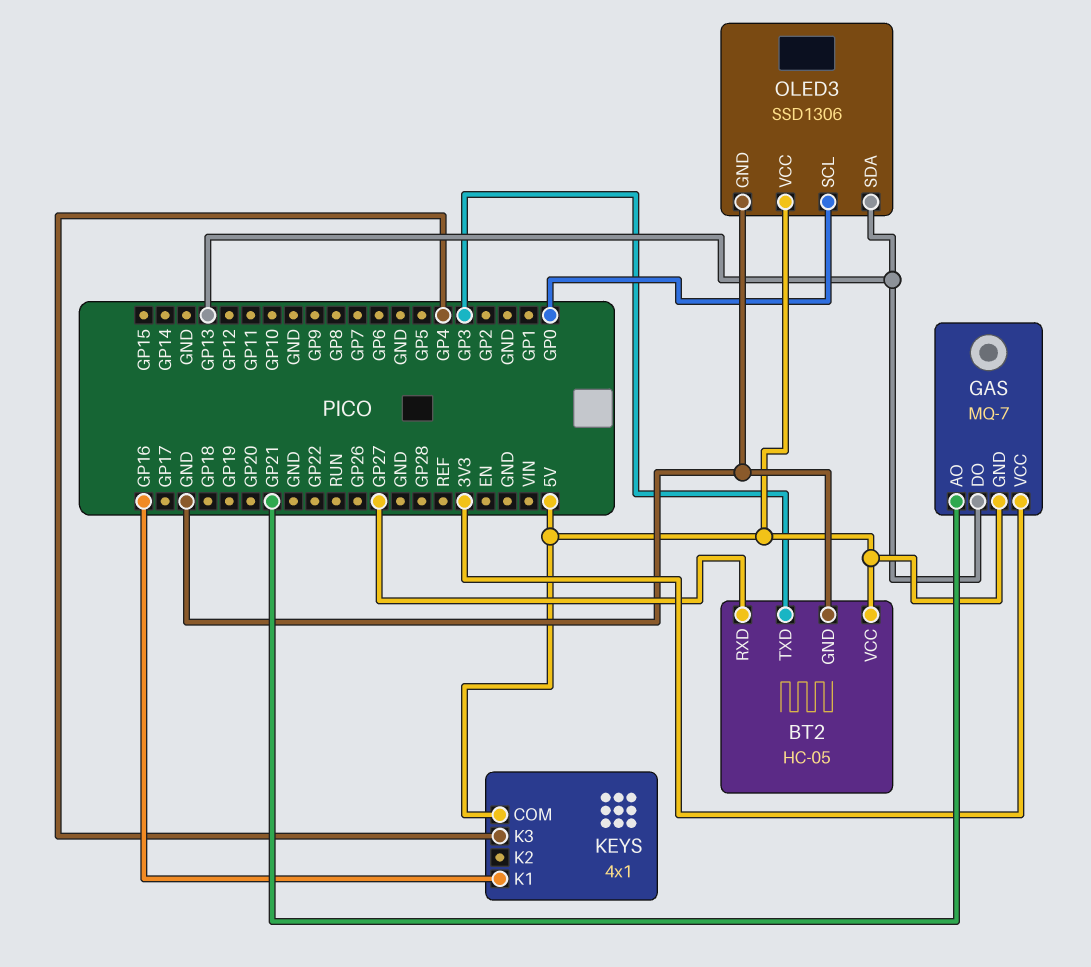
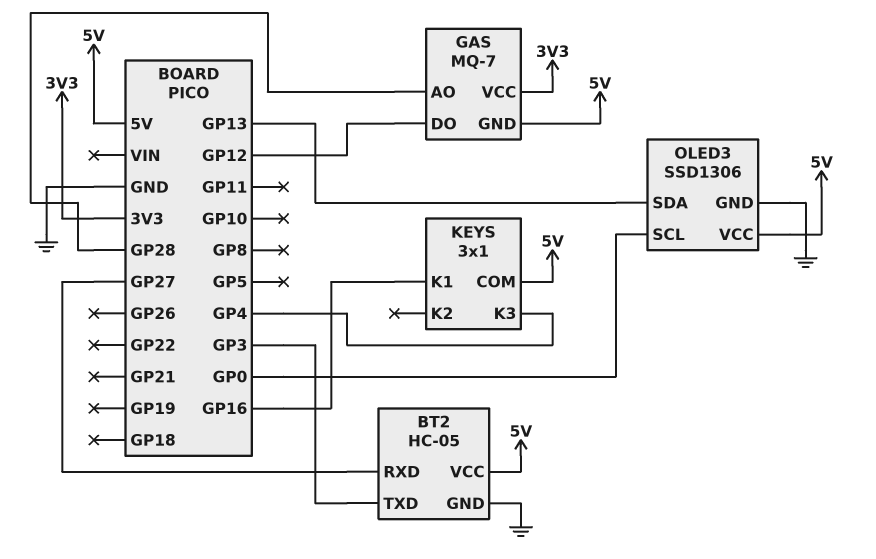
GAS pin AO: GP21 -> GP28
GAS pin DO: GP13 -> GP12
KEYS: 4x1 -> 3x1

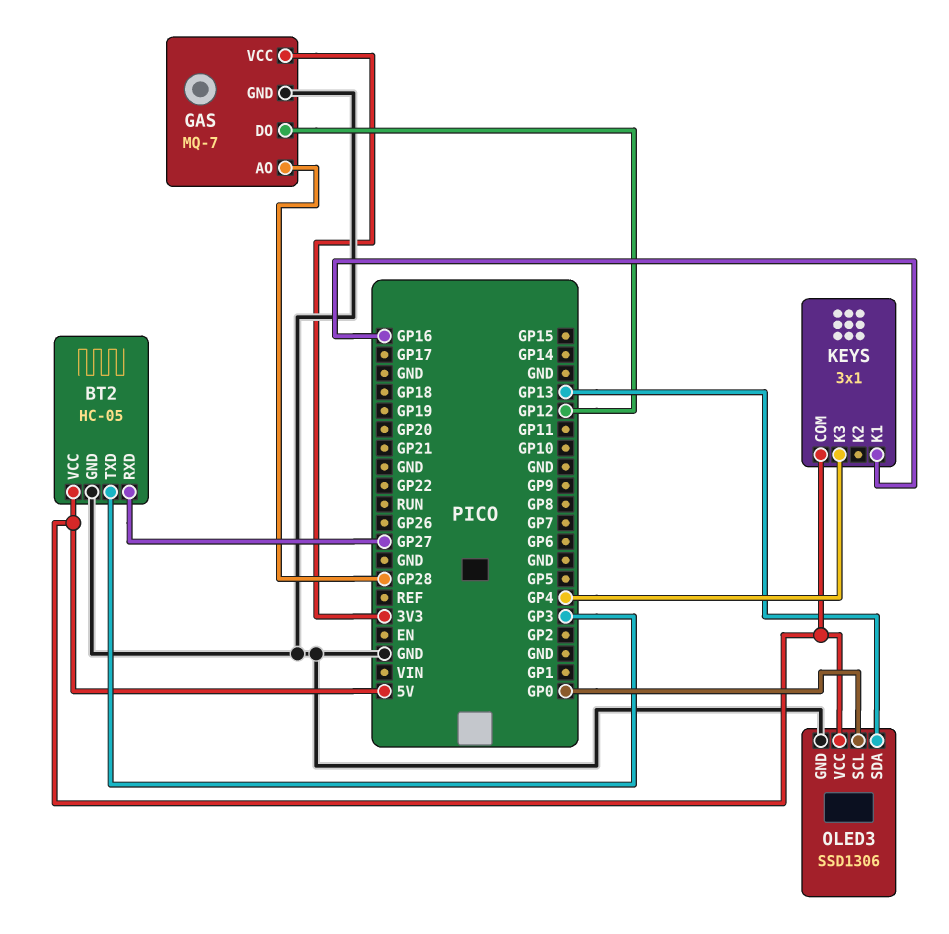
GAS pin GND: 5V -> GND

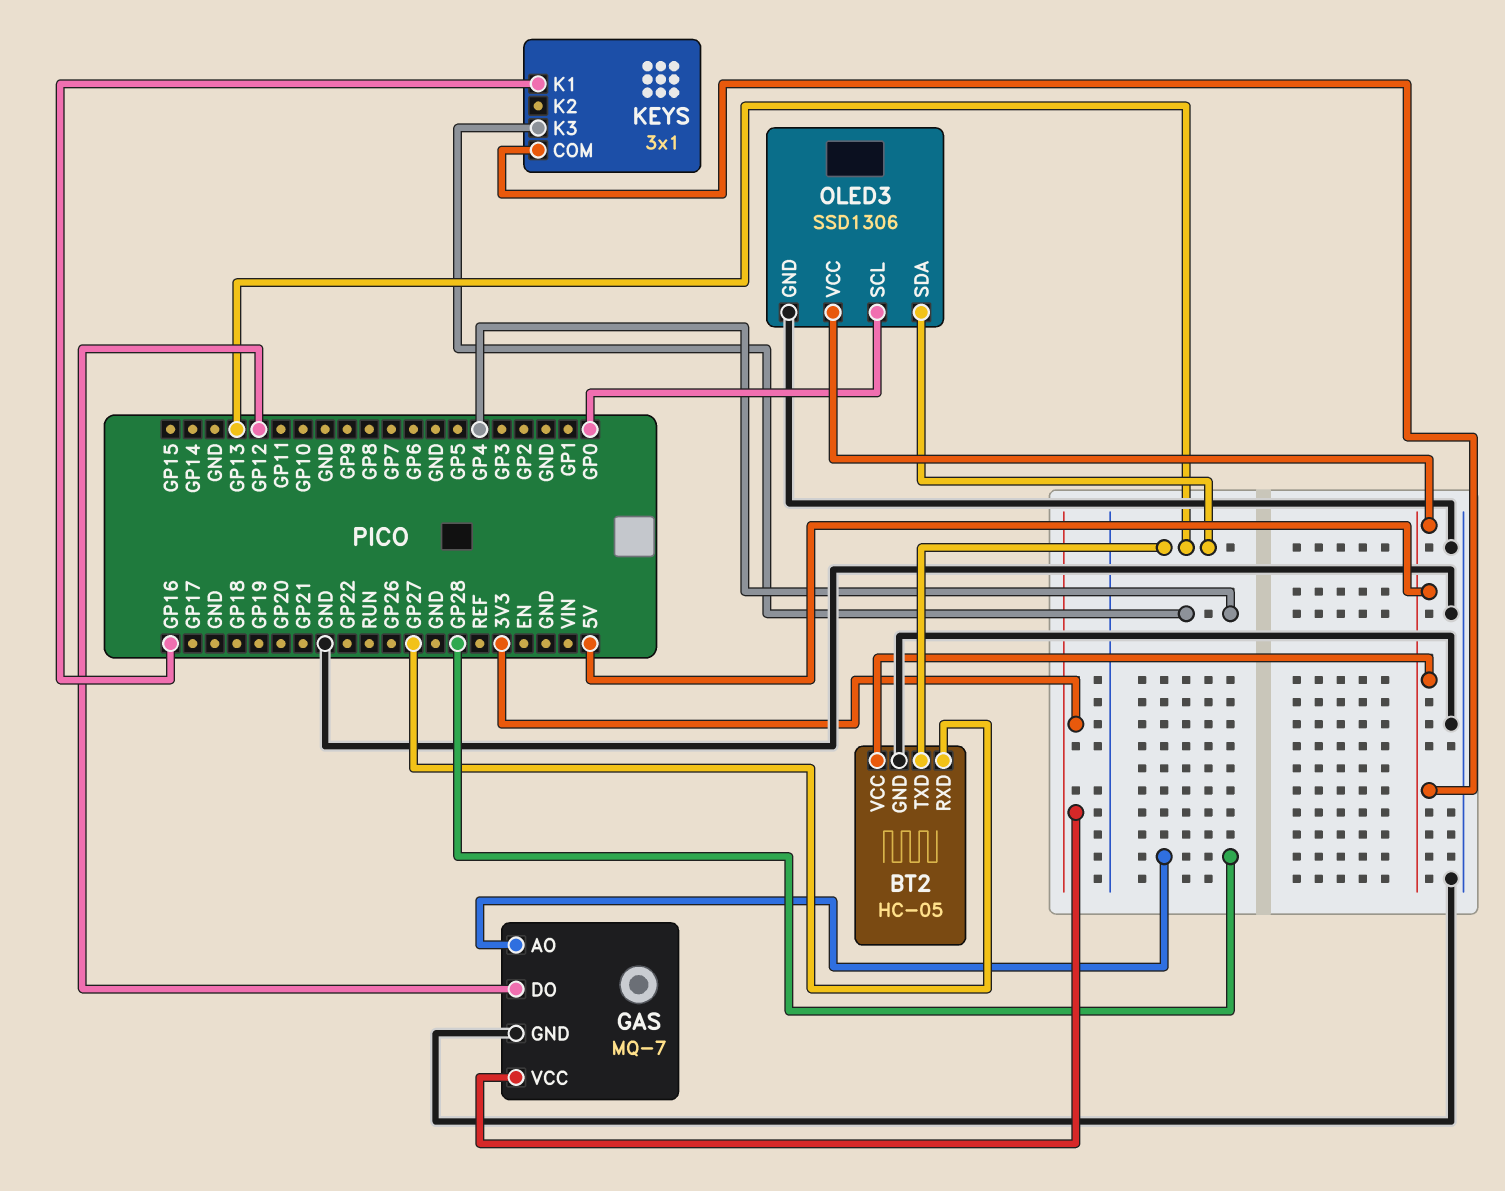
BT2 pin TXD: GP3 -> GP13

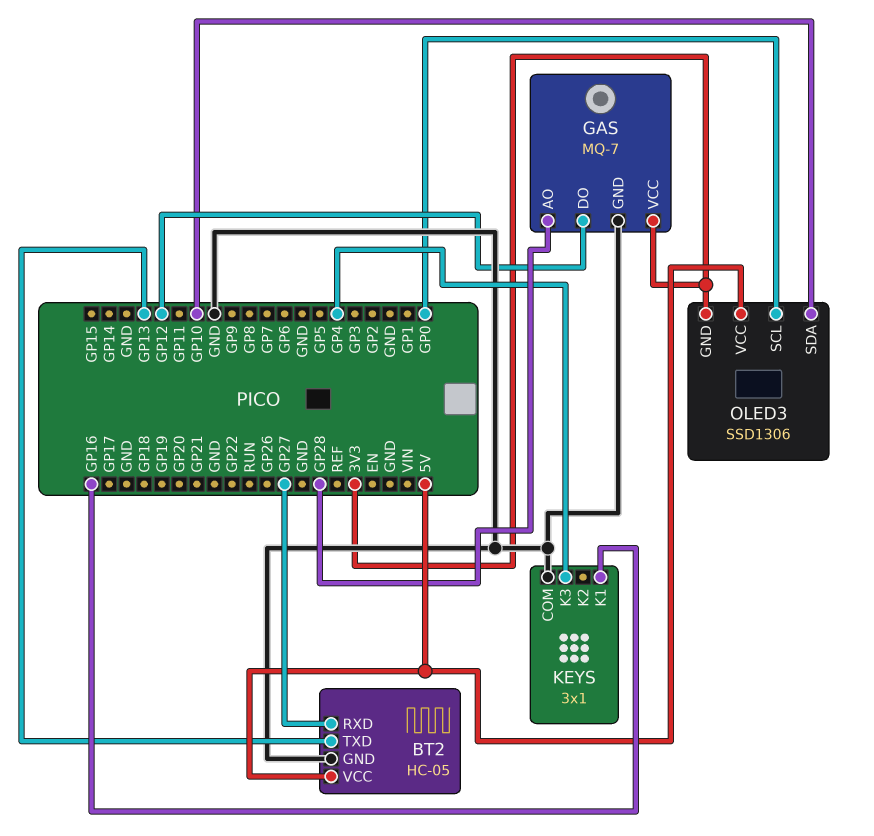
KEYS pin COM: 5V -> GND
OLED3 pin GND: GND -> 3V3
OLED3 pin SDA: GP13 -> GP10

